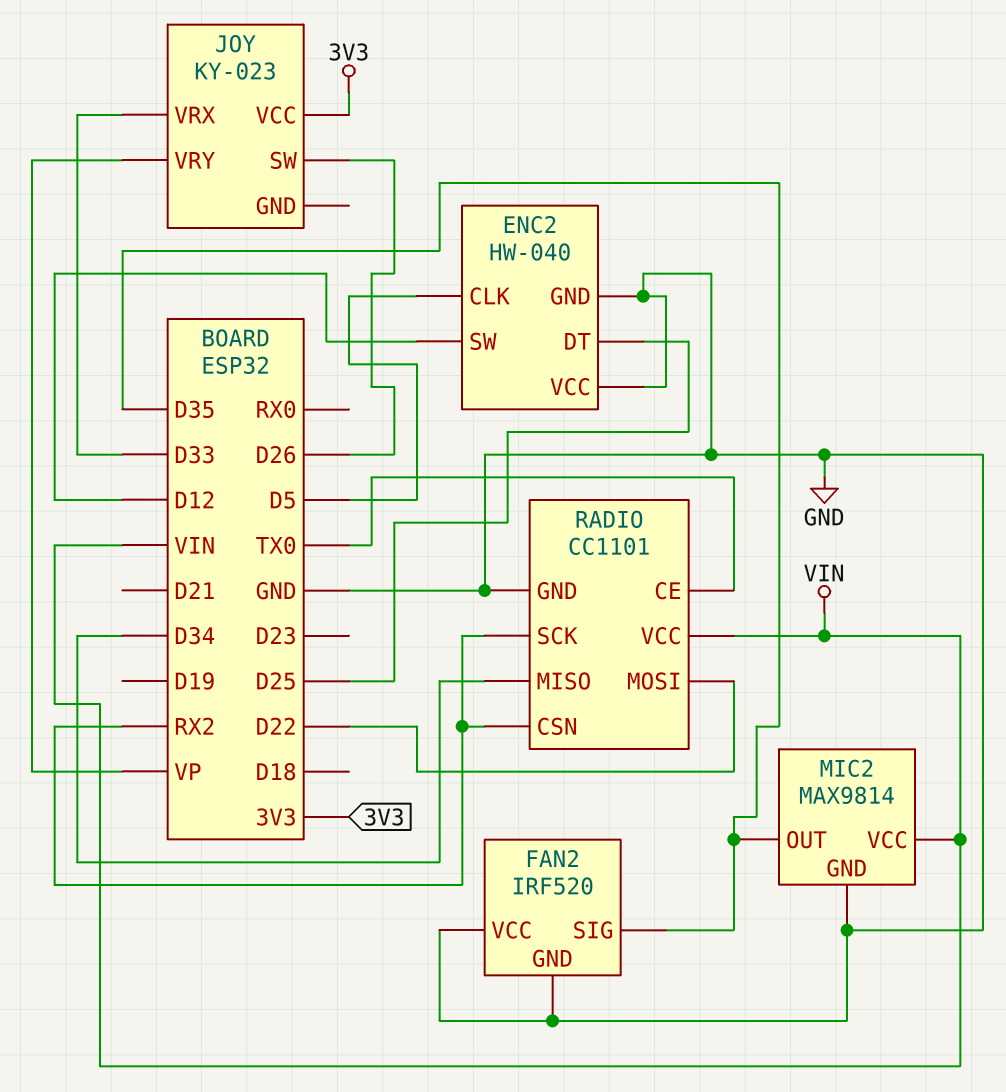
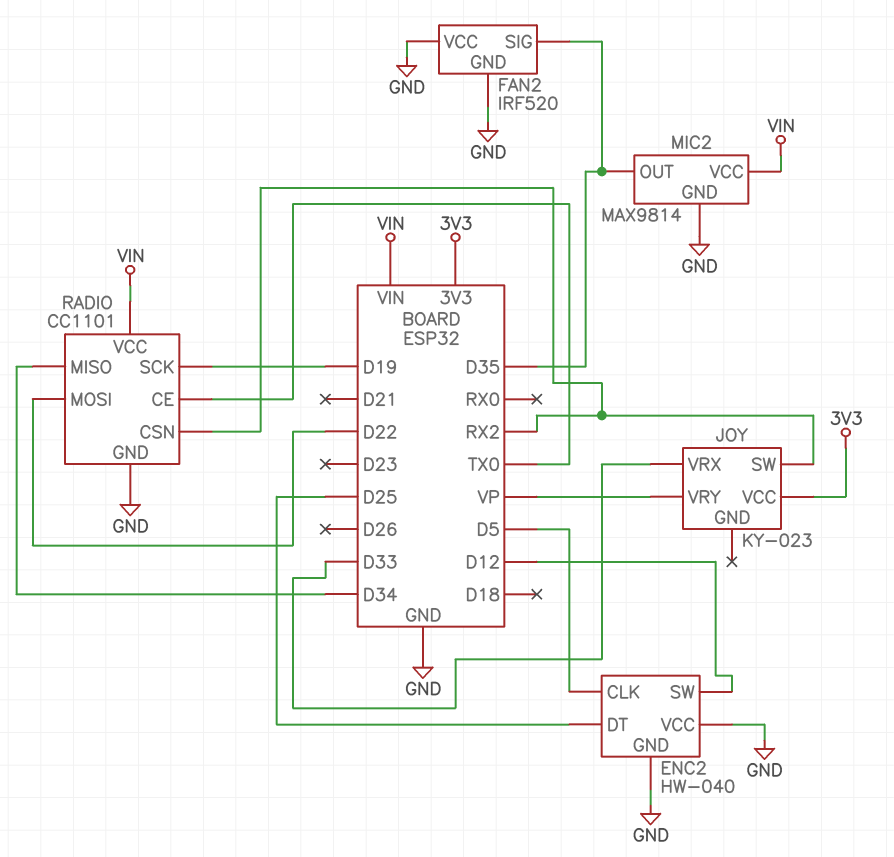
JOY pin SW: D26 -> RX2
RADIO pin SCK: RX2 -> D19

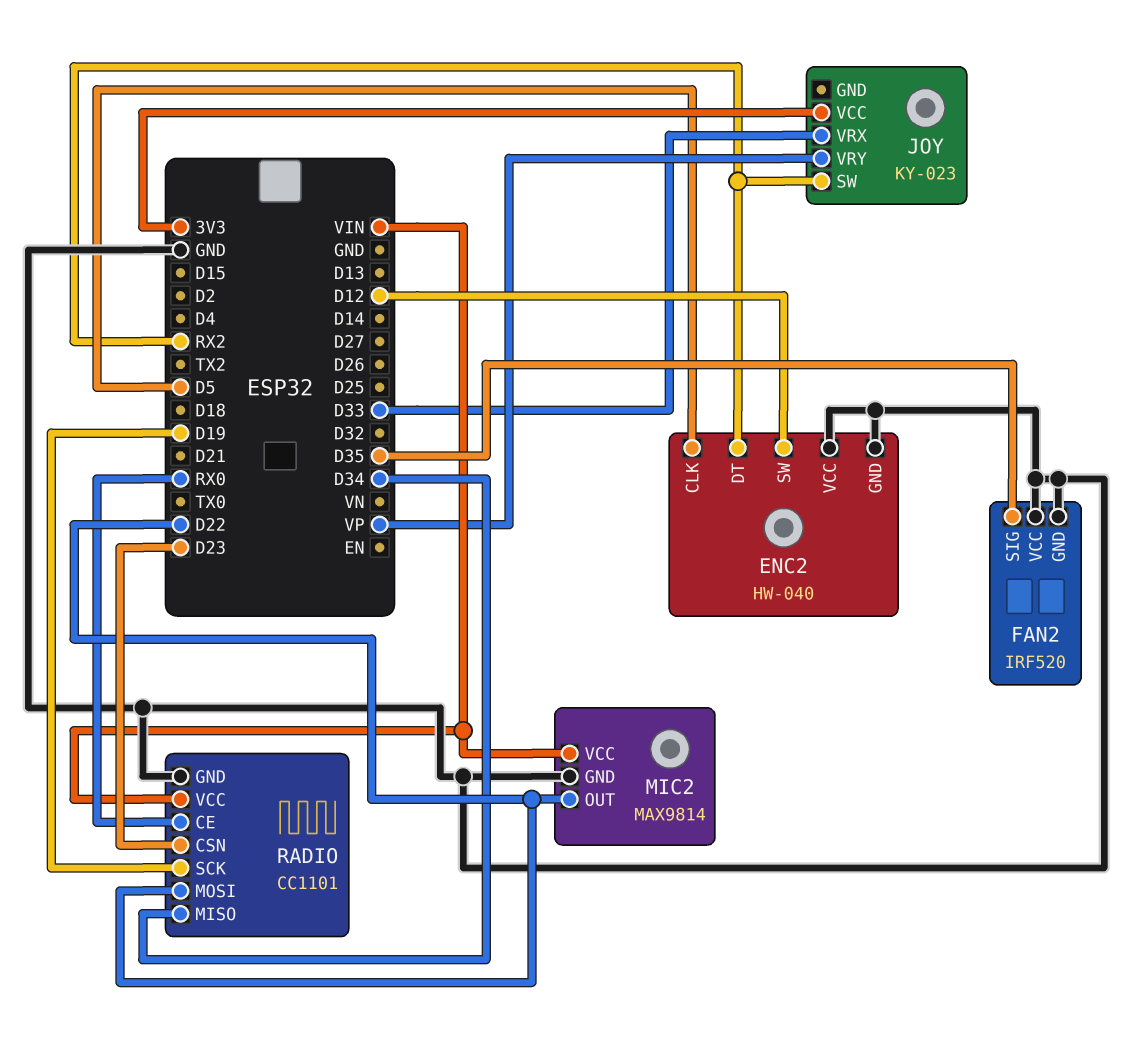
ENC2 pin DT: D25 -> RX2
MIC2 pin OUT: D35 -> D22
RADIO pin CE: TX0 -> RX0
RADIO pin CSN: RX2 -> D23

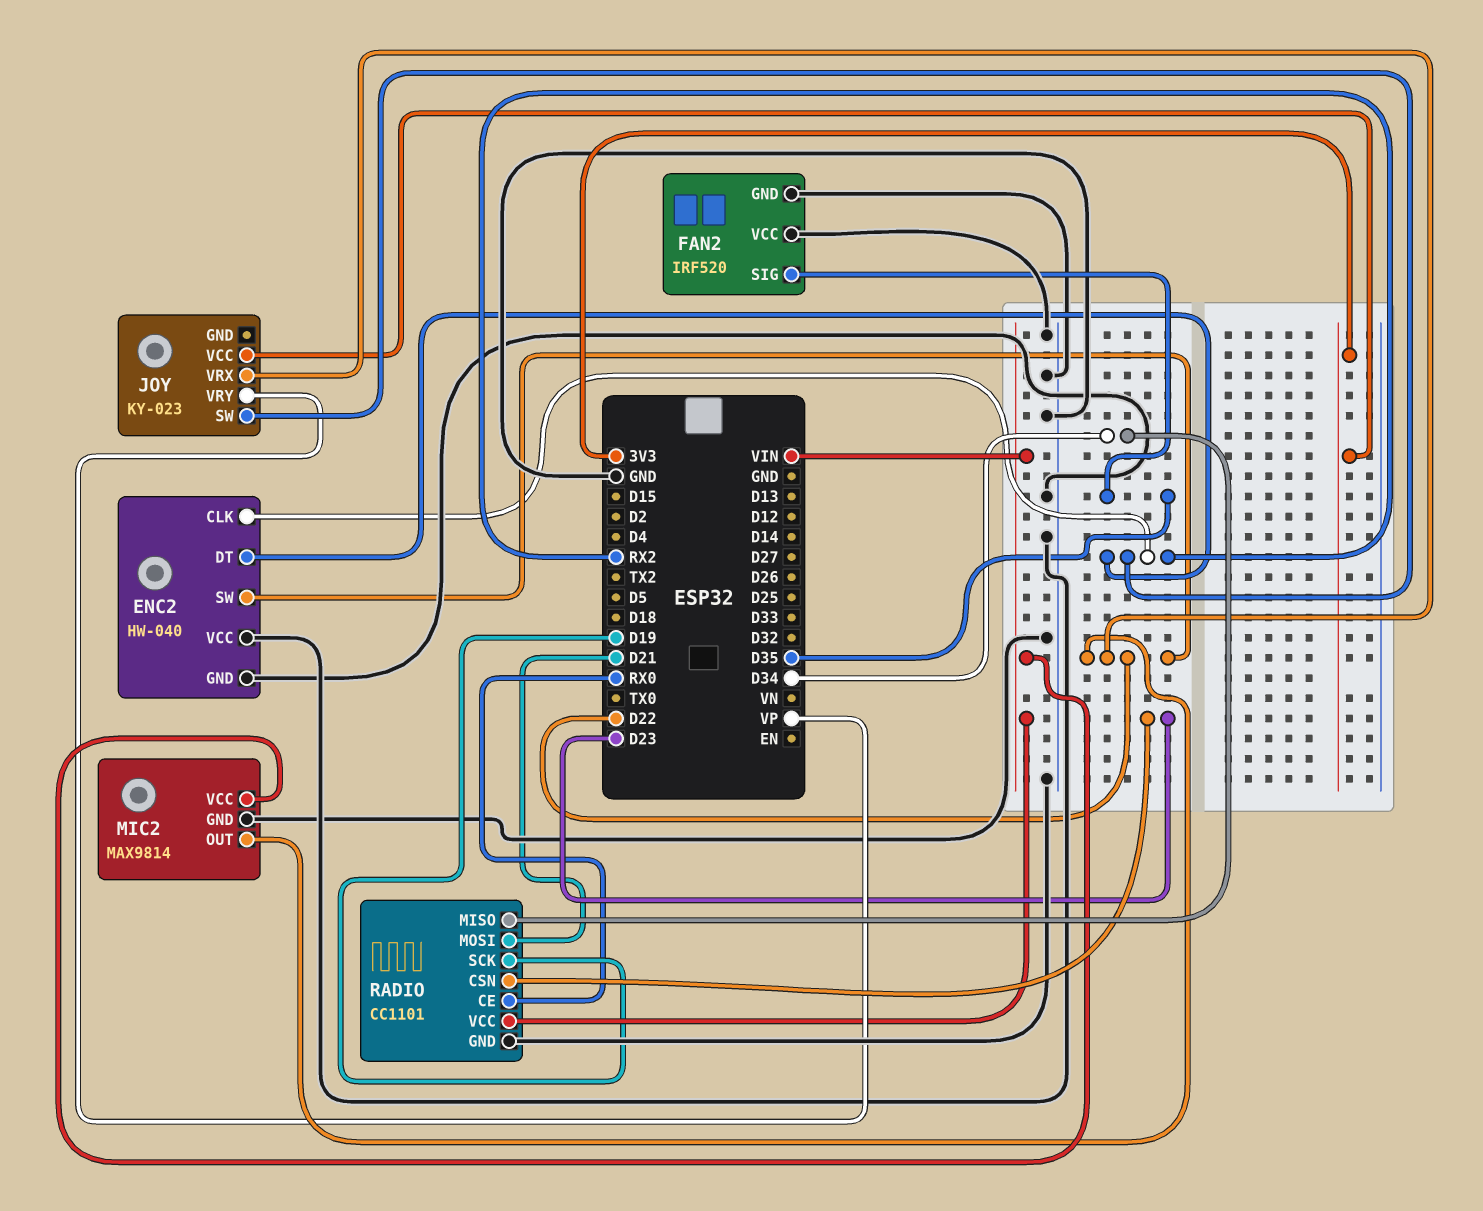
ENC2 pin CLK: D5 -> RX2
ENC2 pin SW: D12 -> D22
JOY pin VRX: D33 -> D22
RADIO pin MOSI: D22 -> D21

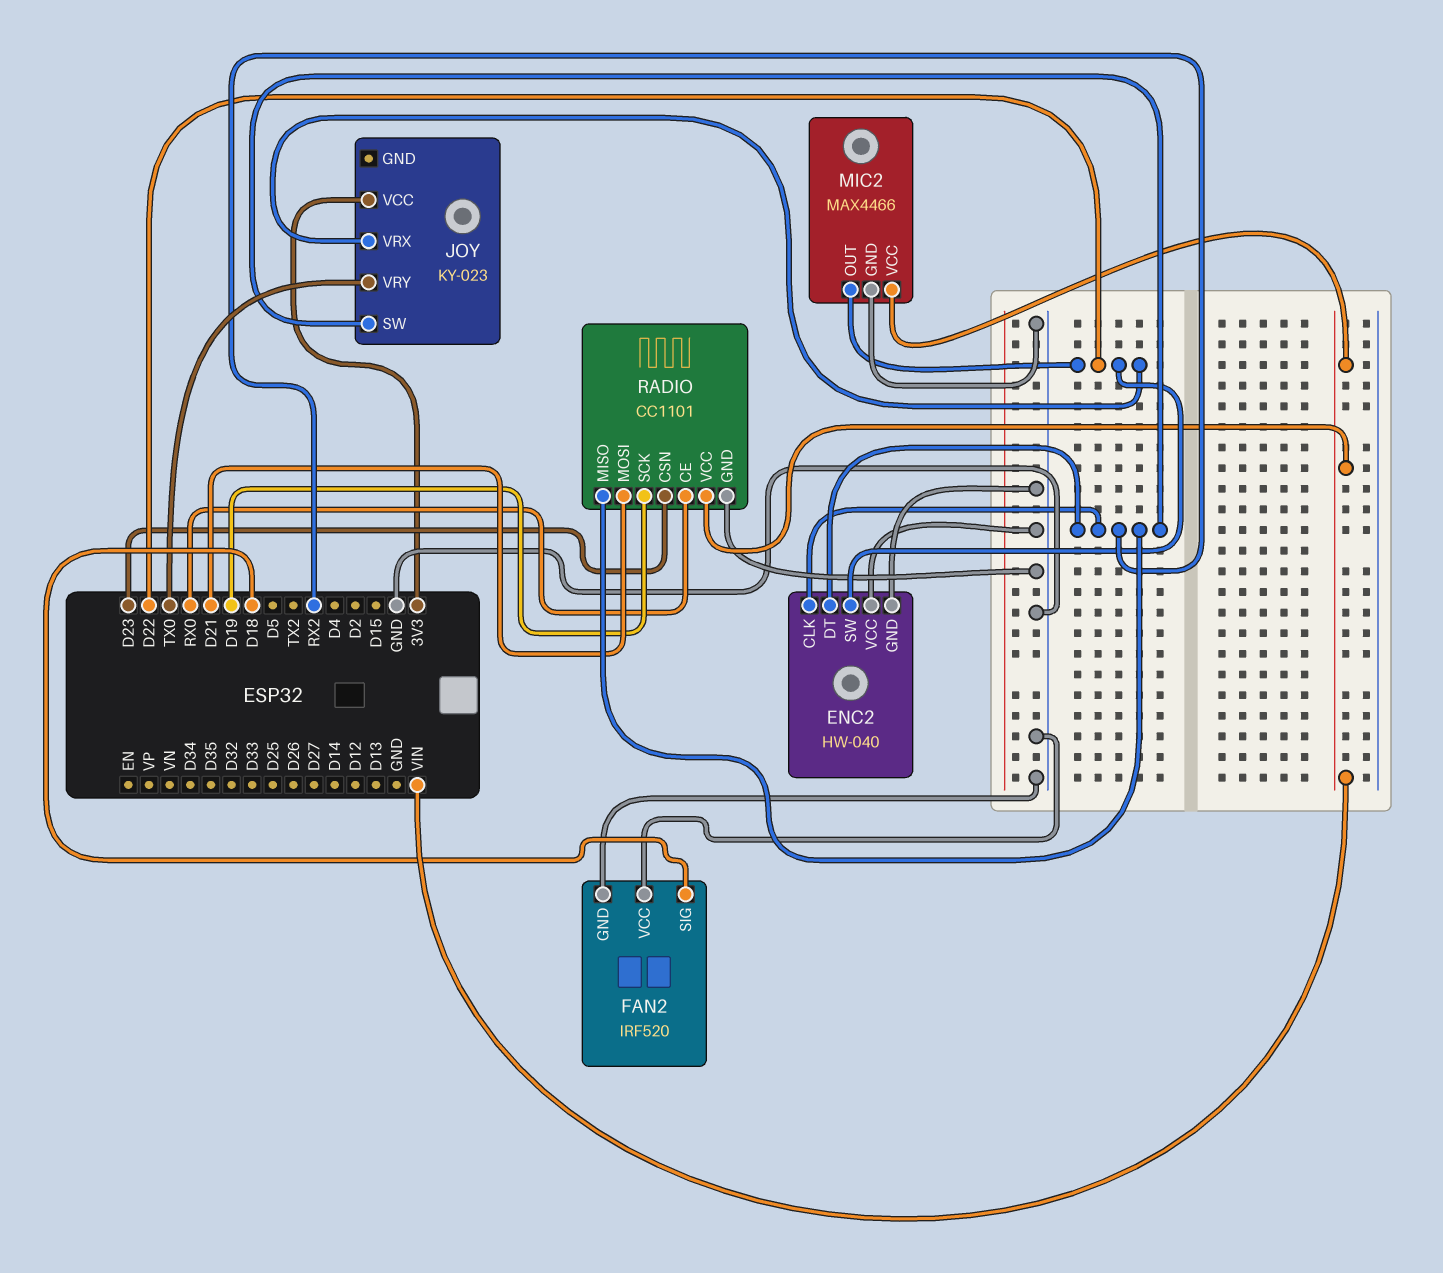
FAN2 pin SIG: D35 -> D18
JOY pin VRY: VP -> TX0
MIC2: MAX9814 -> MAX4466
RADIO pin MISO: D34 -> RX2

